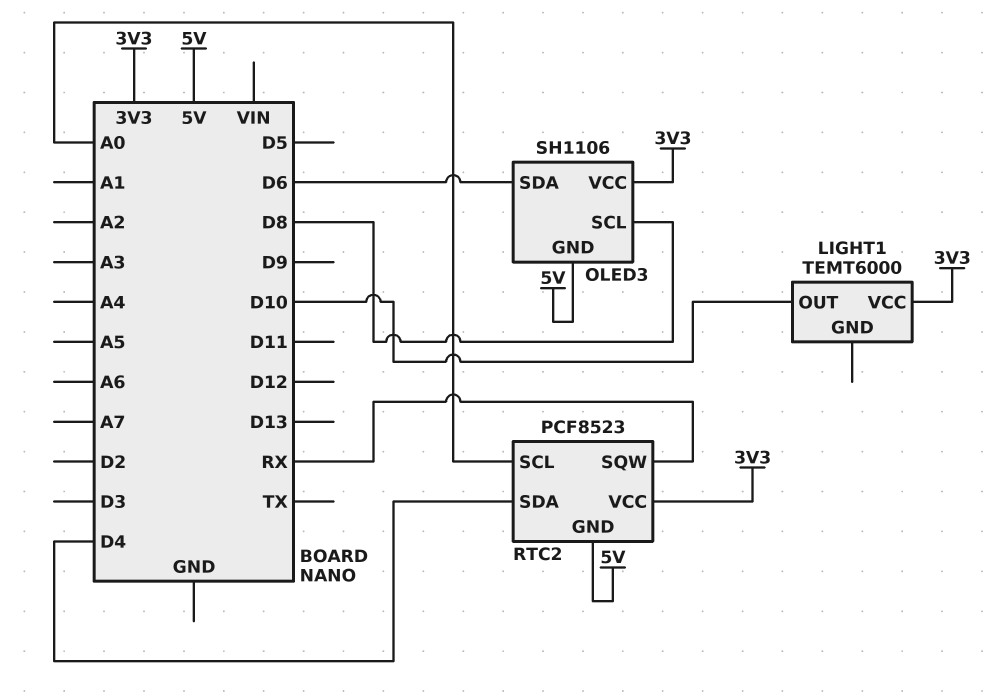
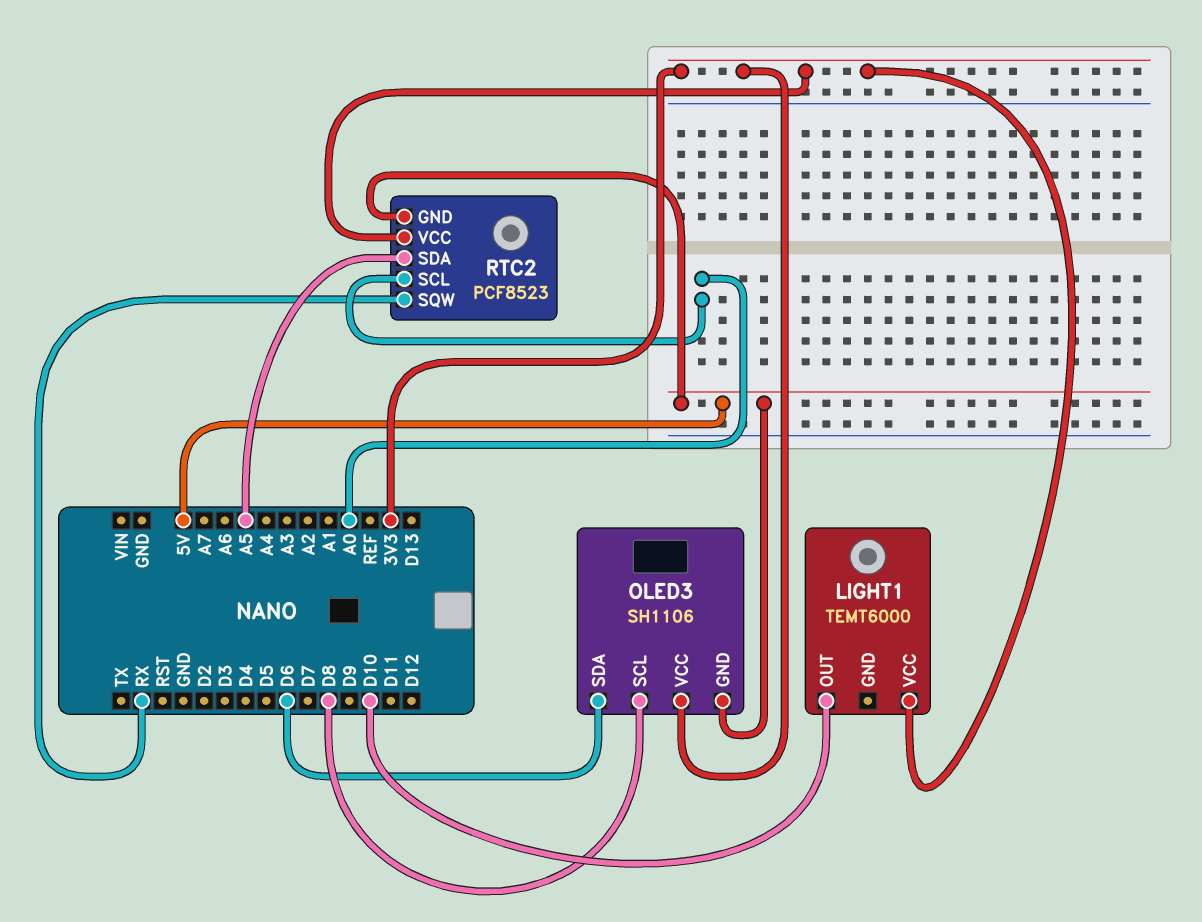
RTC2 pin SDA: D4 -> A5

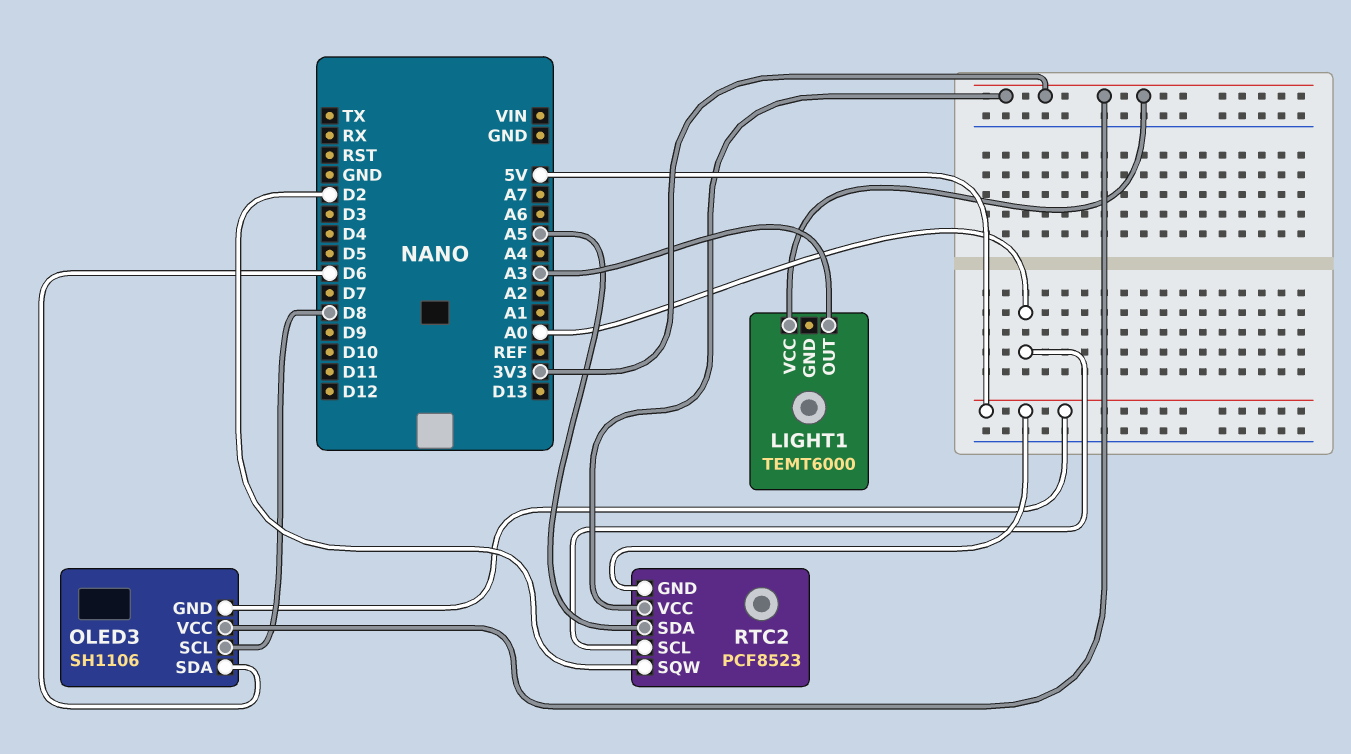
LIGHT1 pin OUT: D10 -> A3
RTC2 pin SQW: RX -> D2

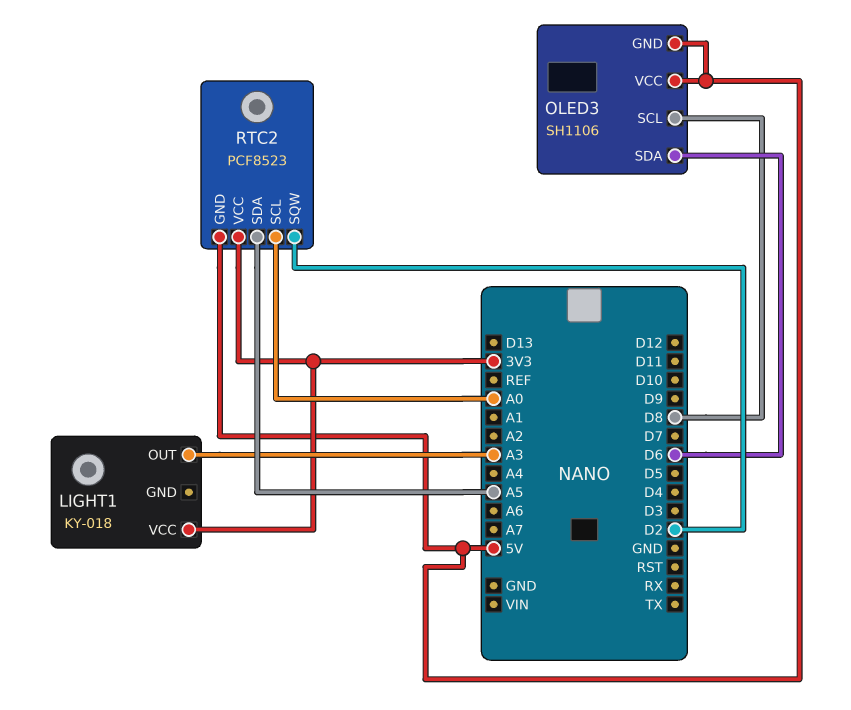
LIGHT1: TEMT6000 -> KY-018
OLED3 pin VCC: 3V3 -> 5V

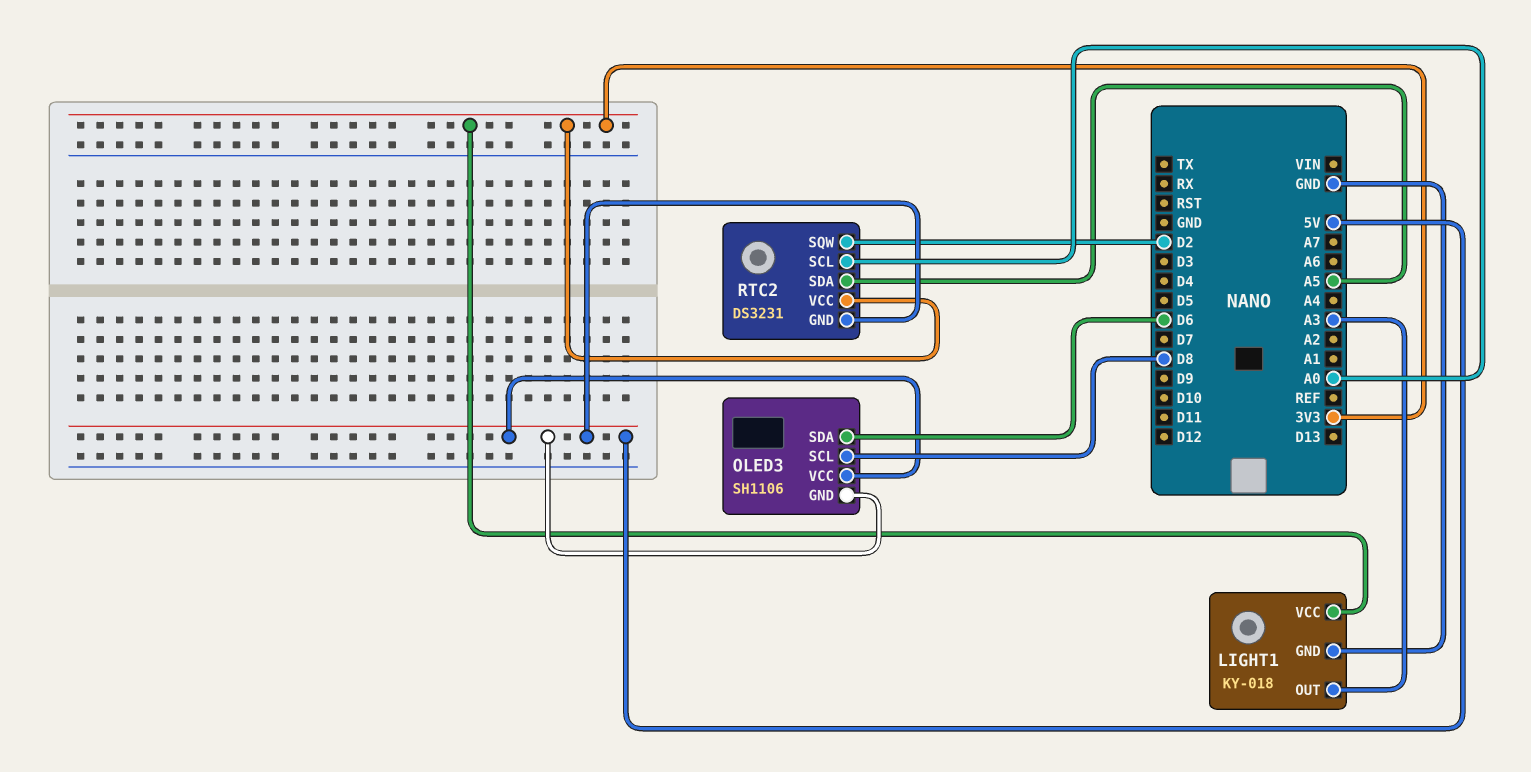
LIGHT1 pin GND: none -> GND
RTC2: PCF8523 -> DS3231

